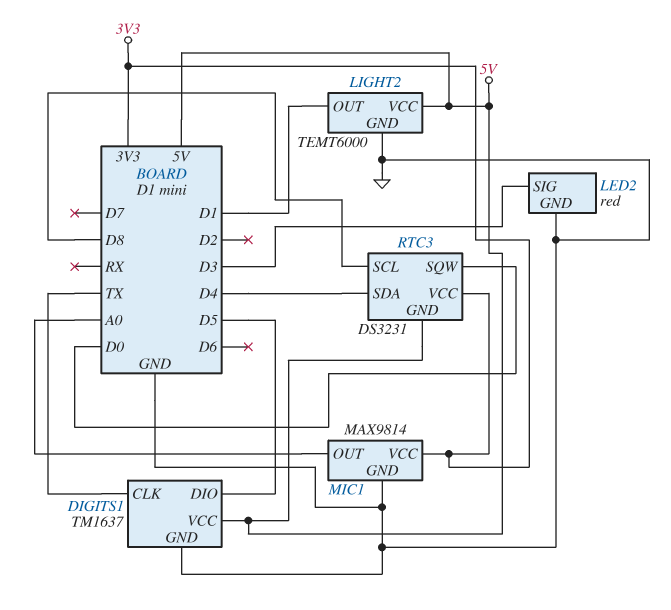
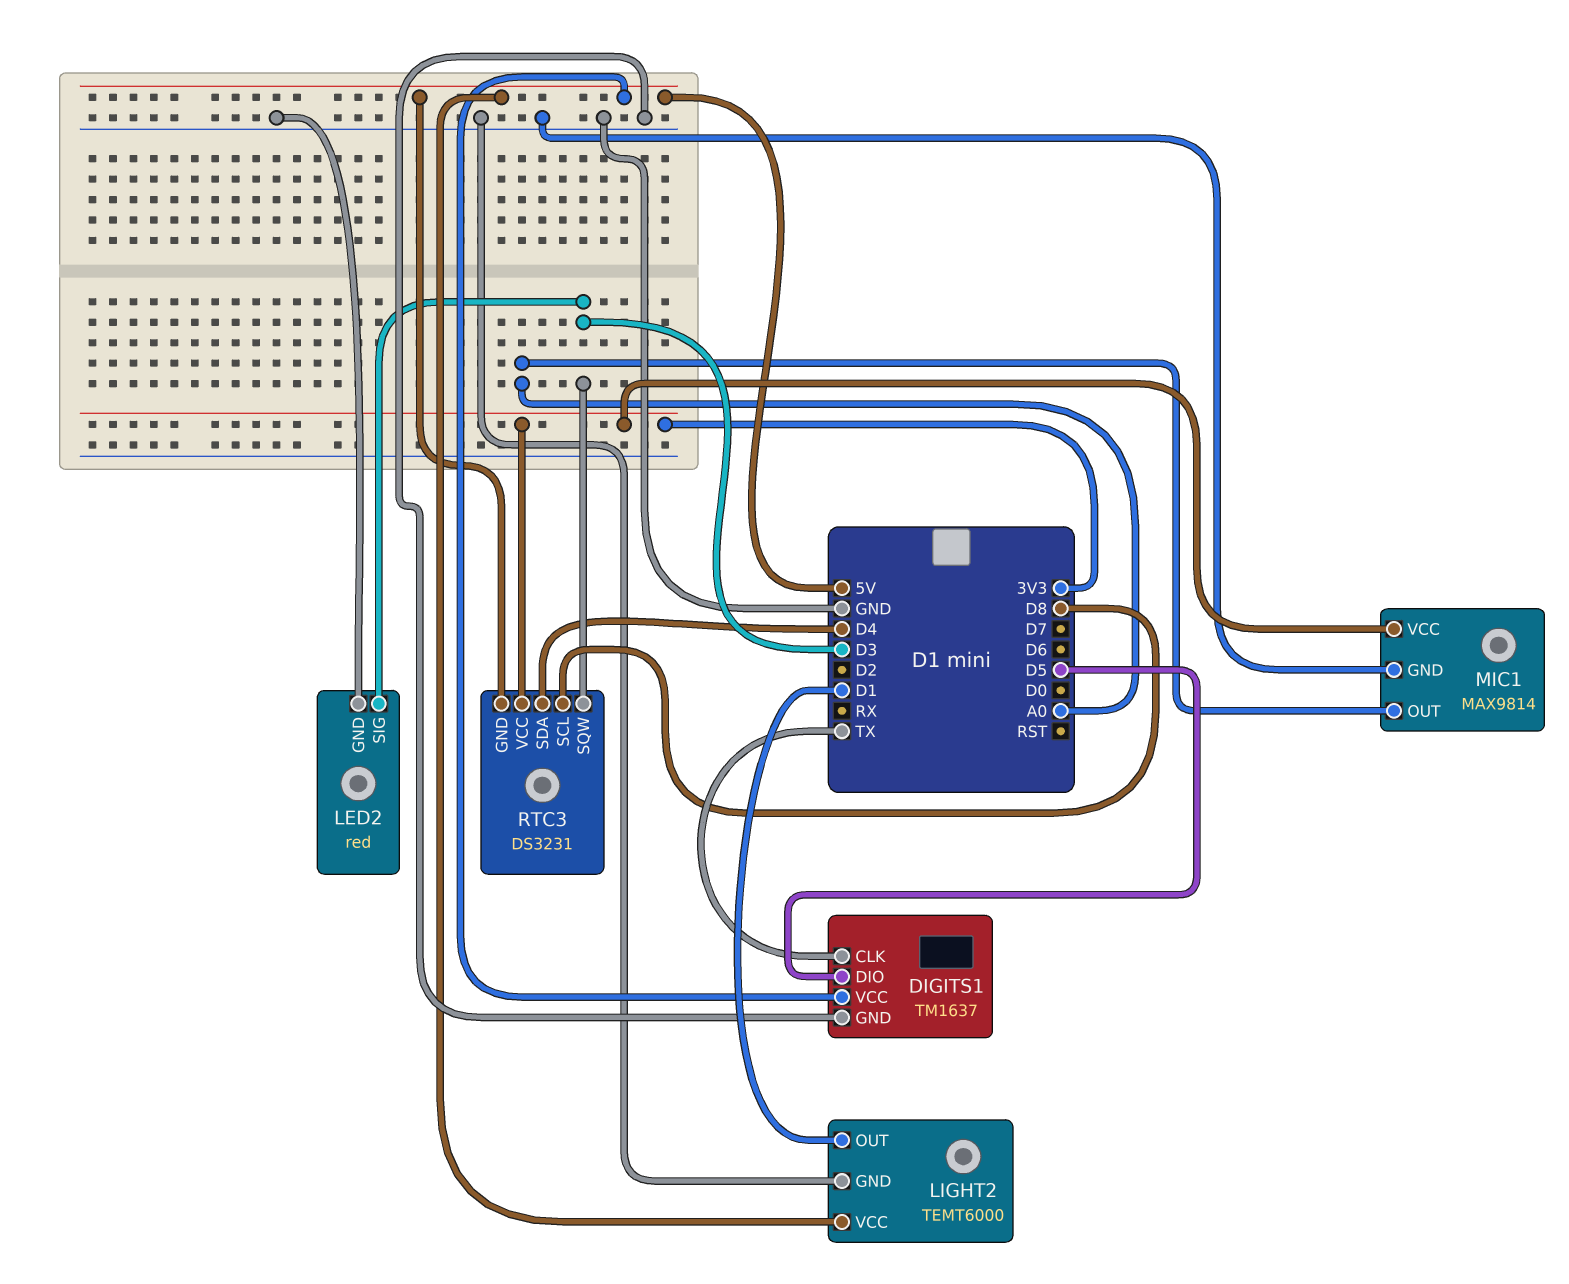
RTC3 pin SQW: D0 -> D3

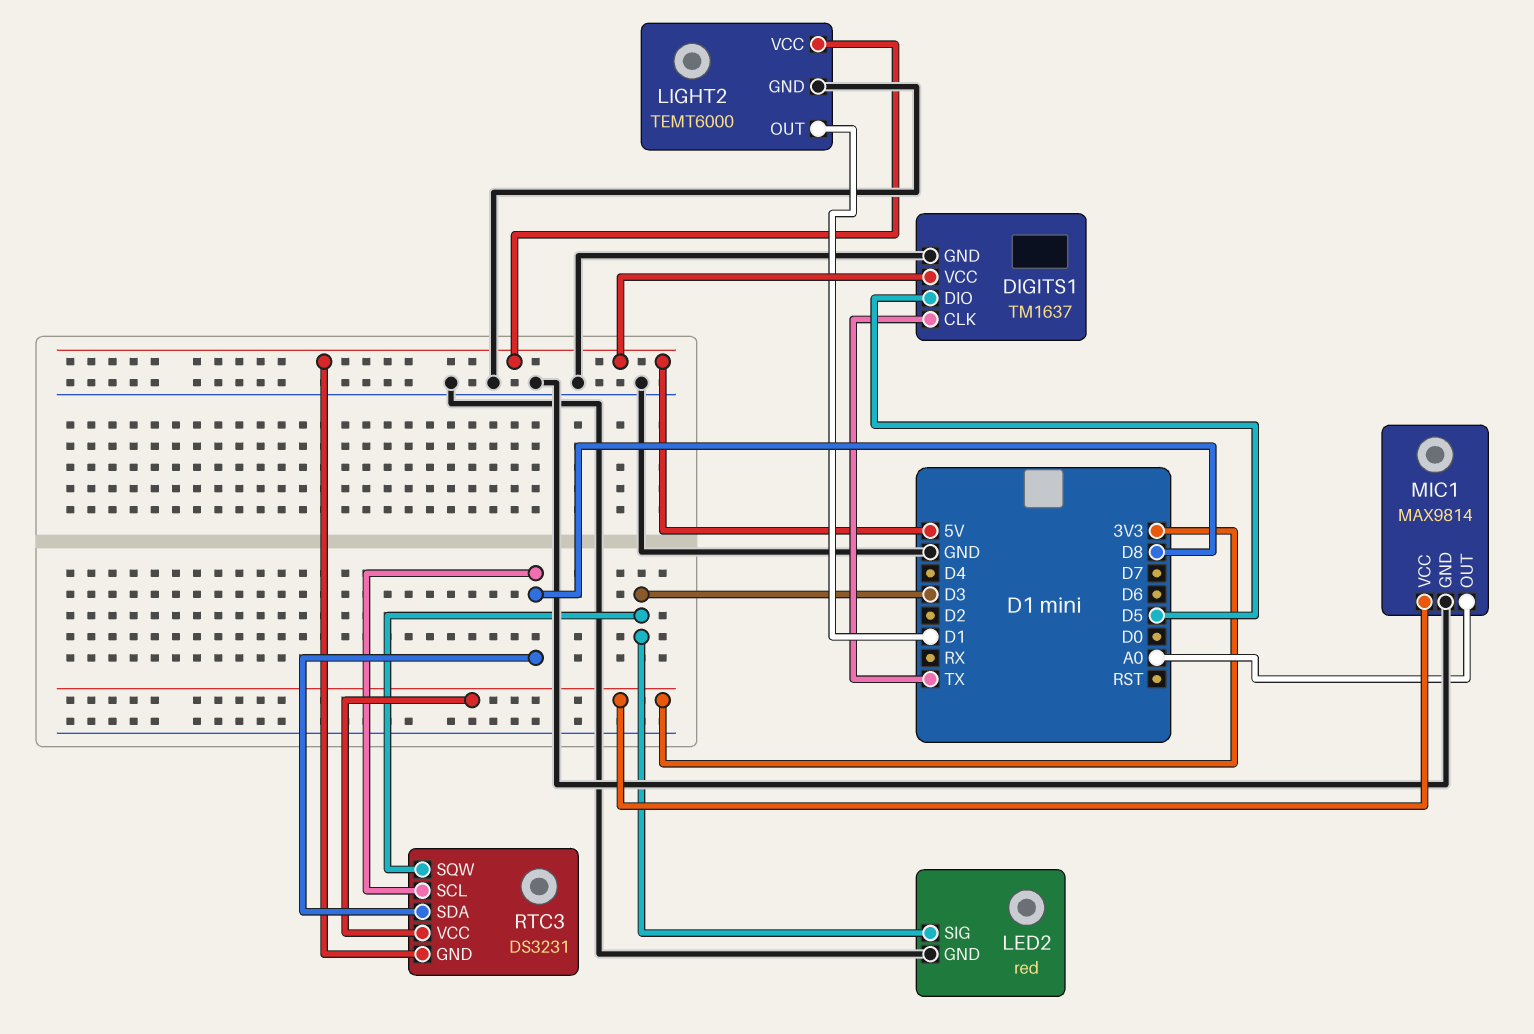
RTC3 pin SDA: D4 -> D8

